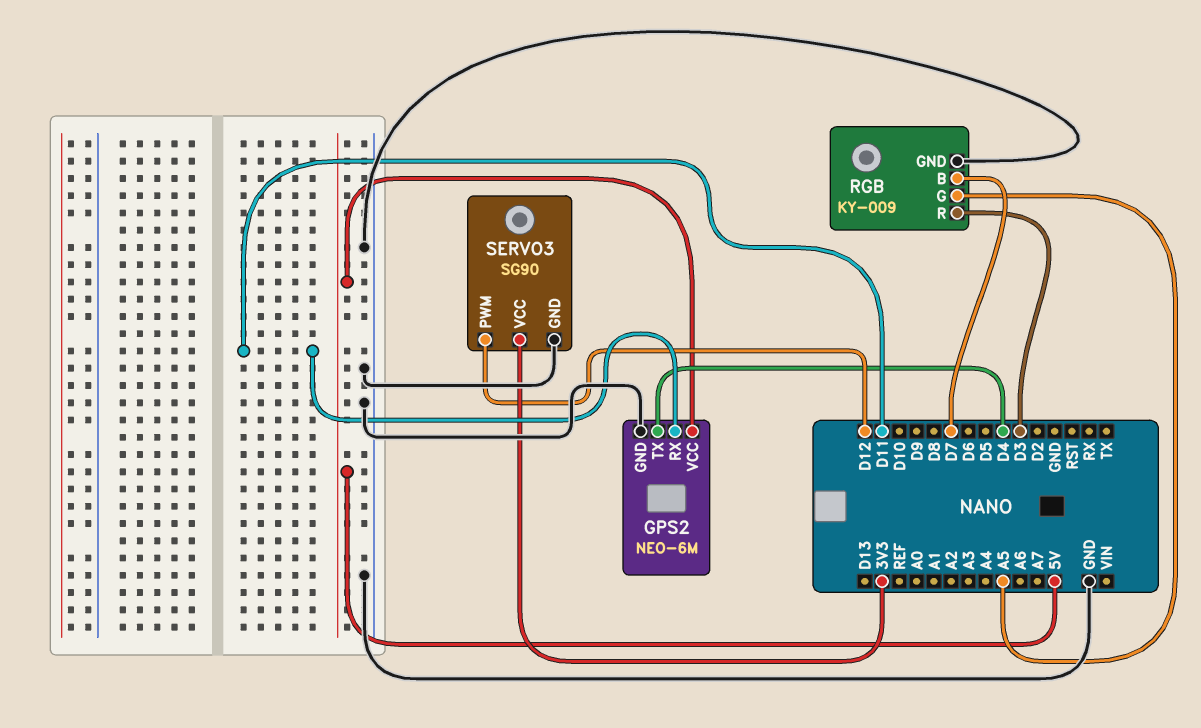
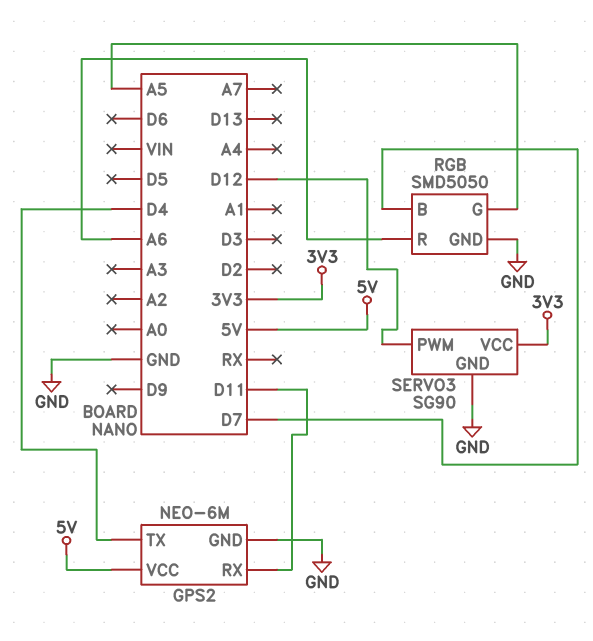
RGB: KY-009 -> SMD5050
RGB pin R: D3 -> A6

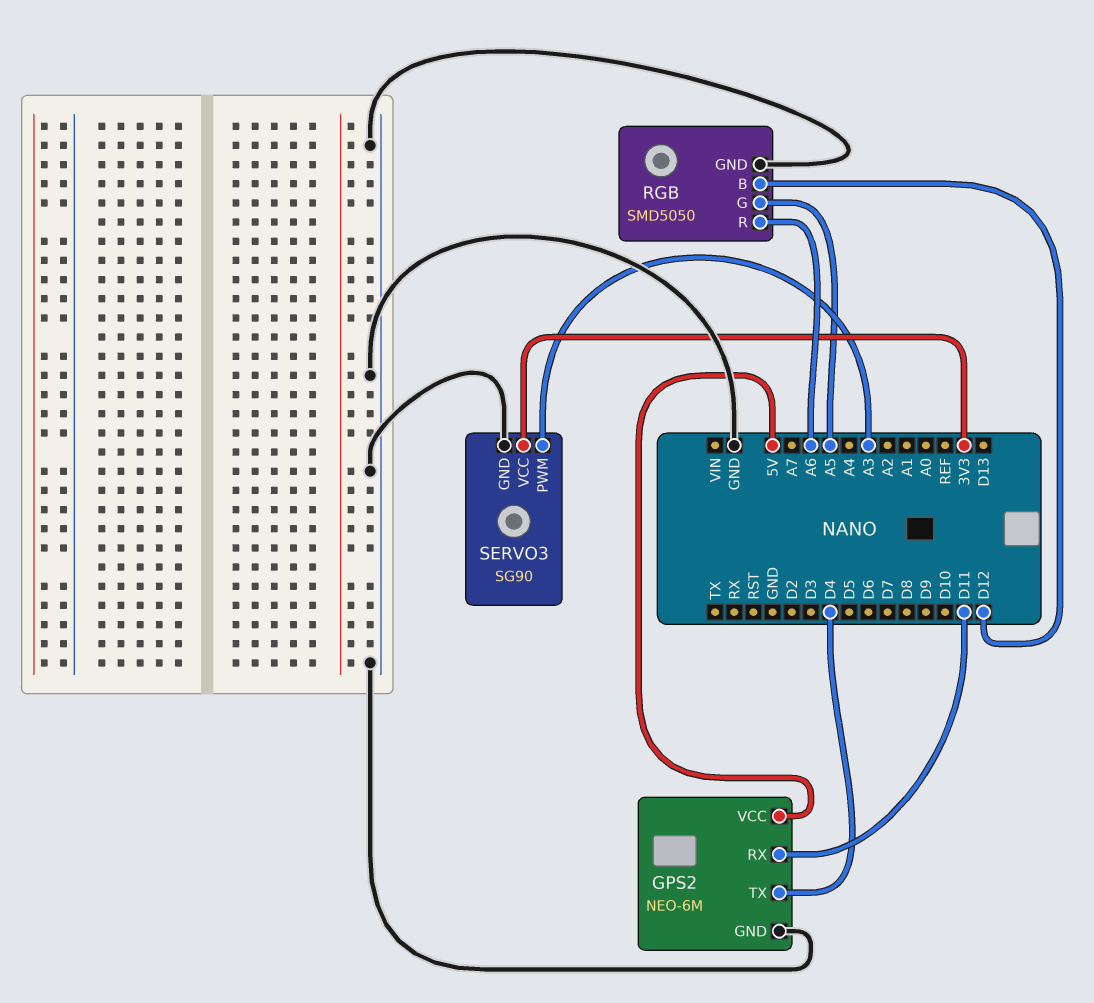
RGB pin B: D7 -> D12
SERVO3 pin PWM: D12 -> A3

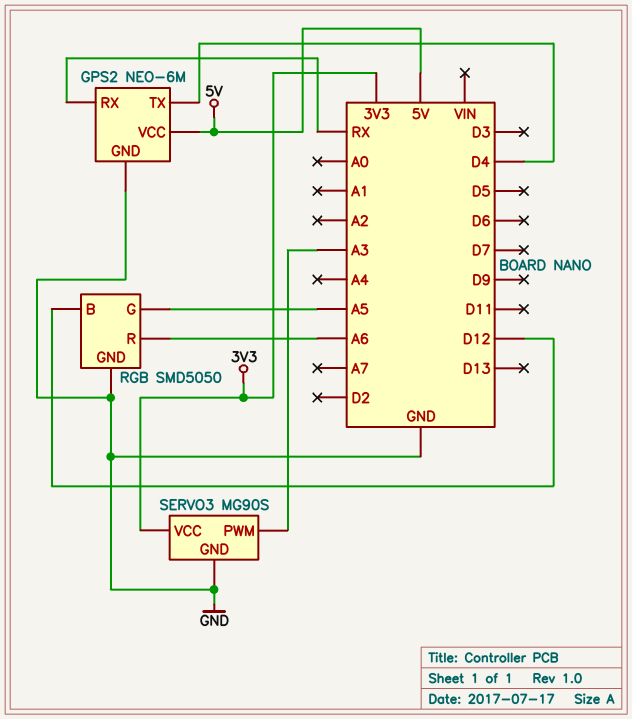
GPS2 pin RX: D11 -> RX
SERVO3: SG90 -> MG90S

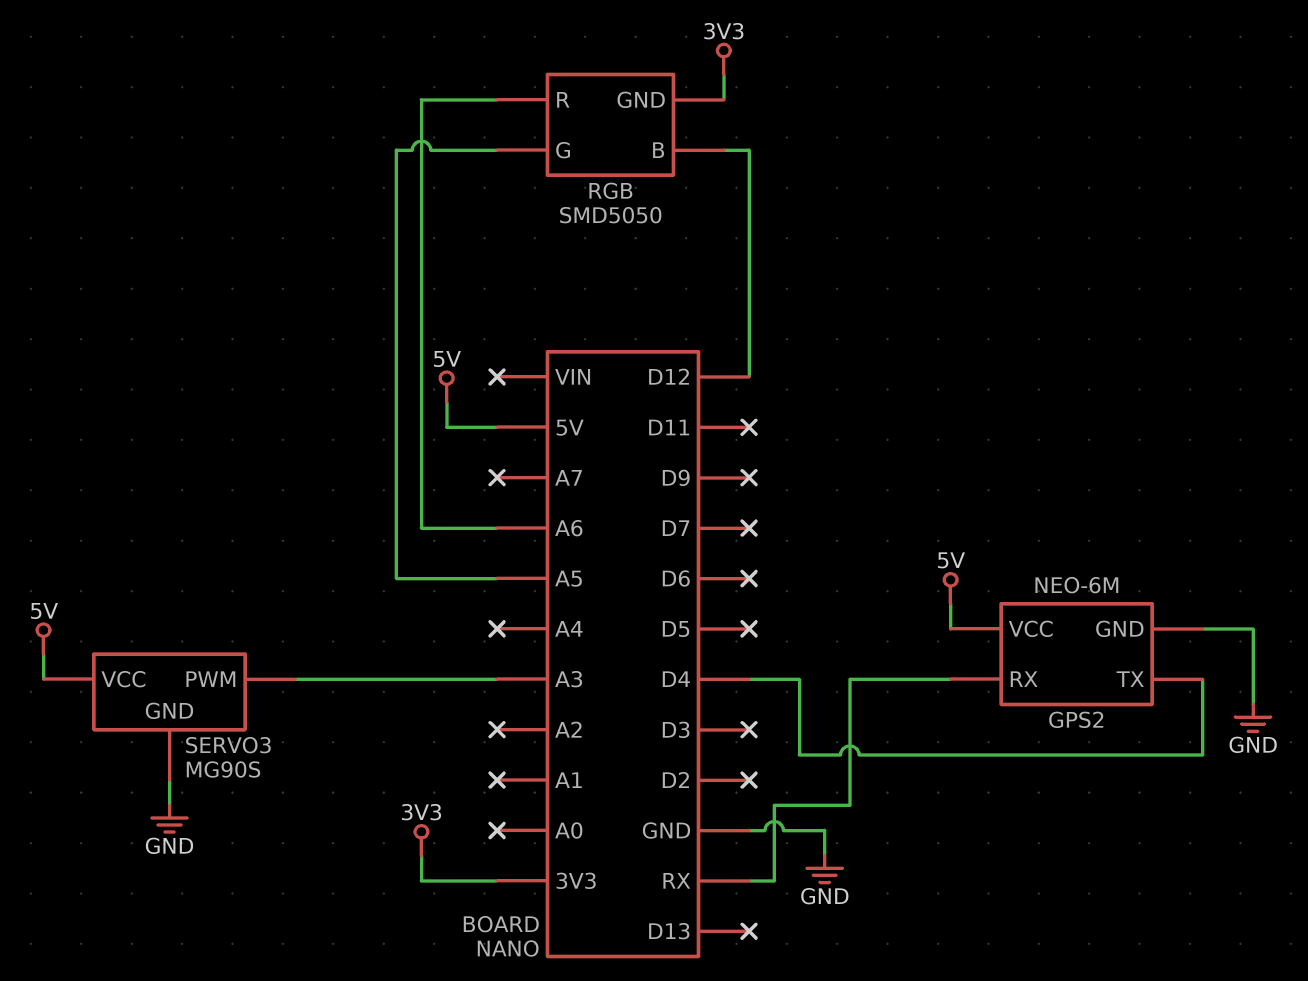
RGB pin GND: GND -> 3V3
SERVO3 pin VCC: 3V3 -> 5V

